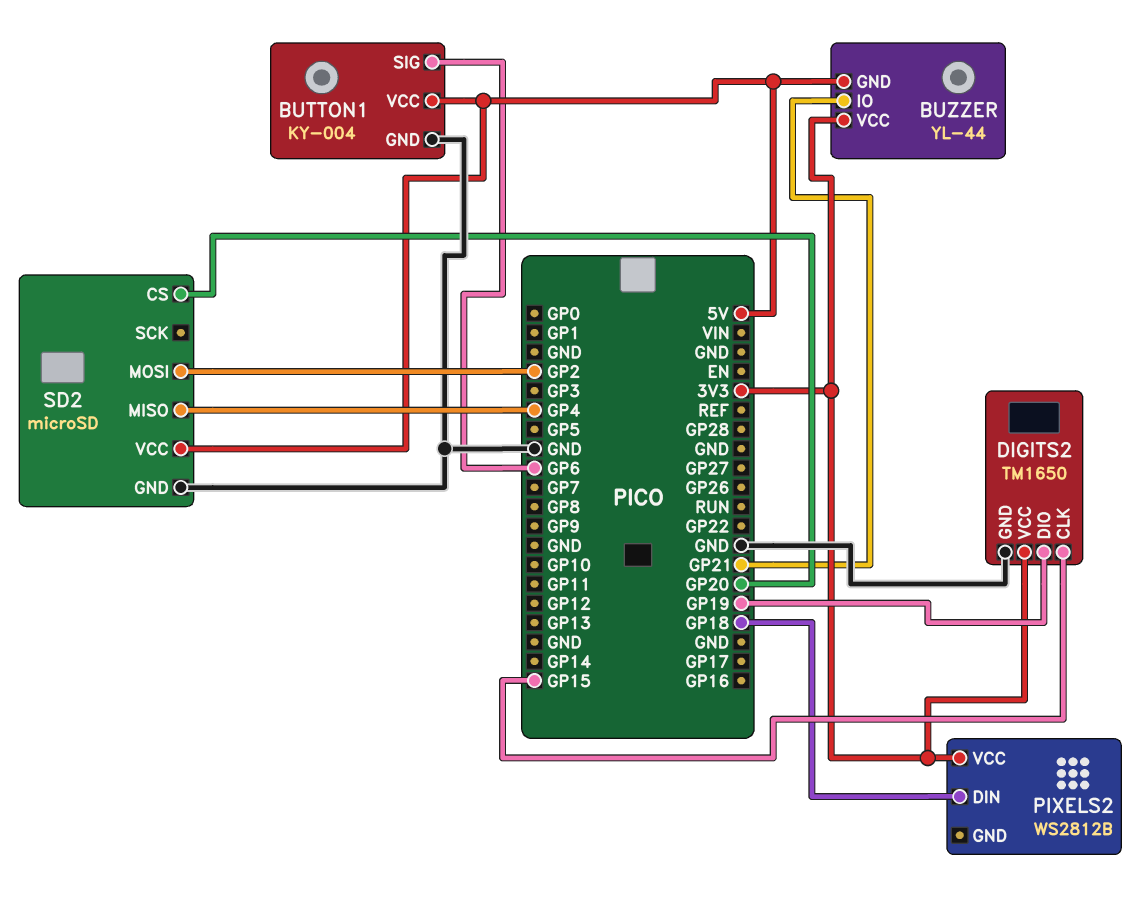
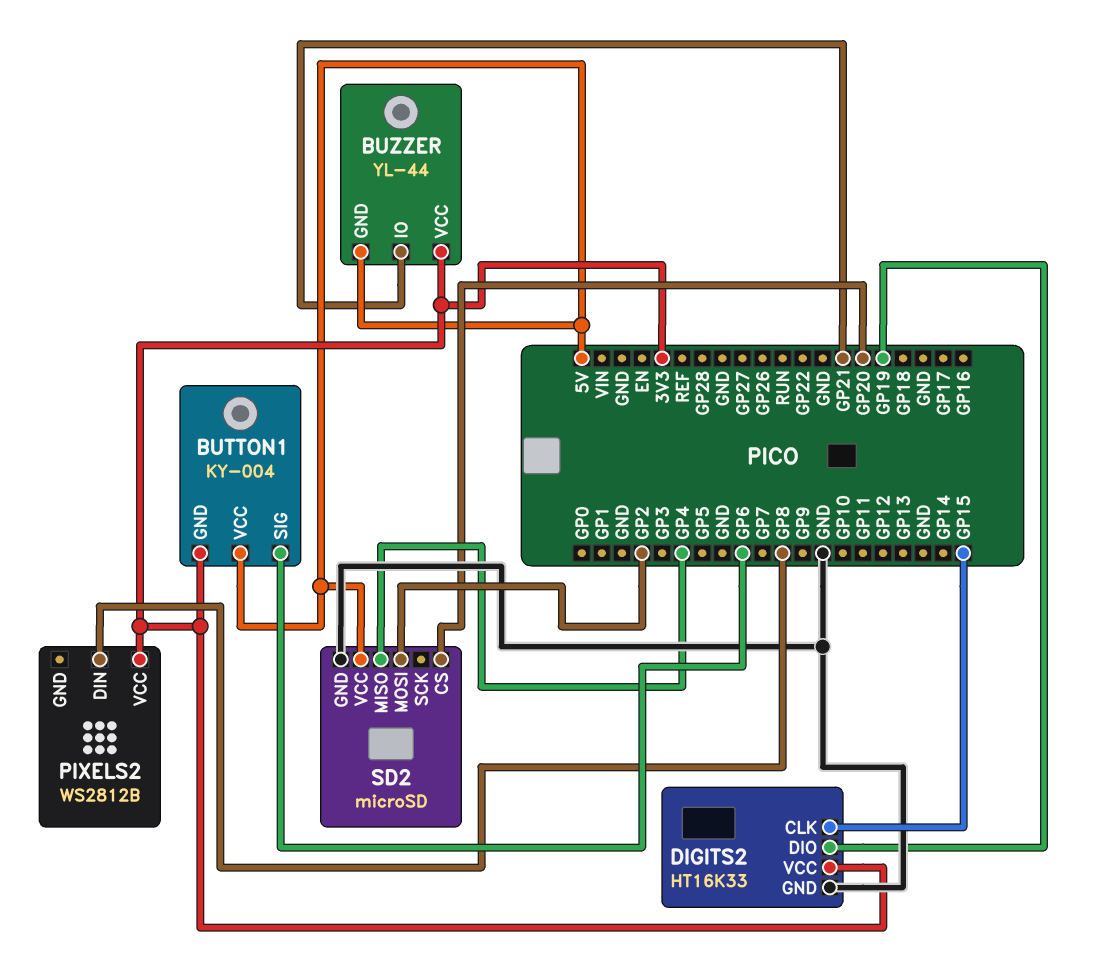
BUTTON1 pin GND: GND -> 3V3
DIGITS2: TM1650 -> HT16K33
PIXELS2 pin DIN: GP18 -> GP8

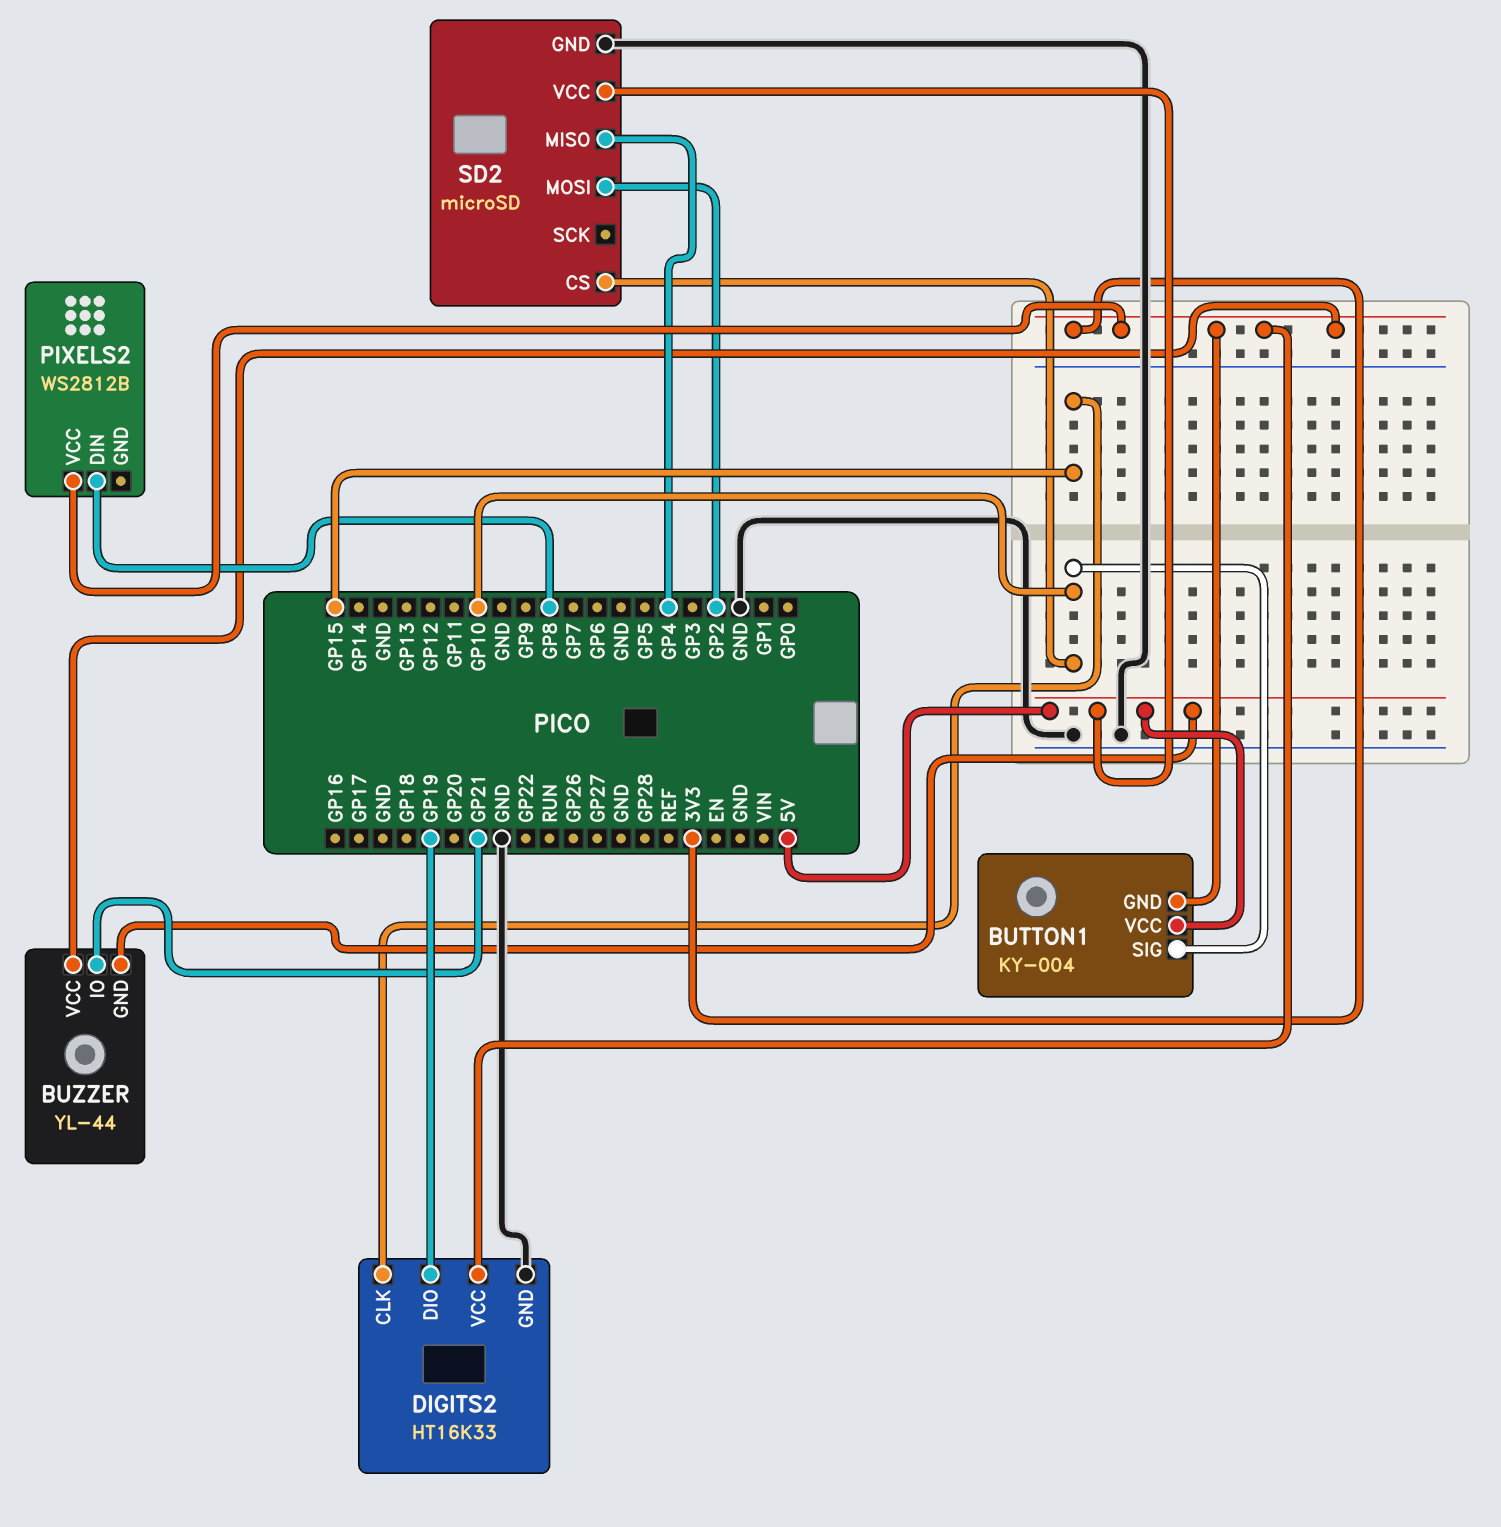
BUTTON1 pin SIG: GP6 -> GP10
SD2 pin CS: GP20 -> GP10

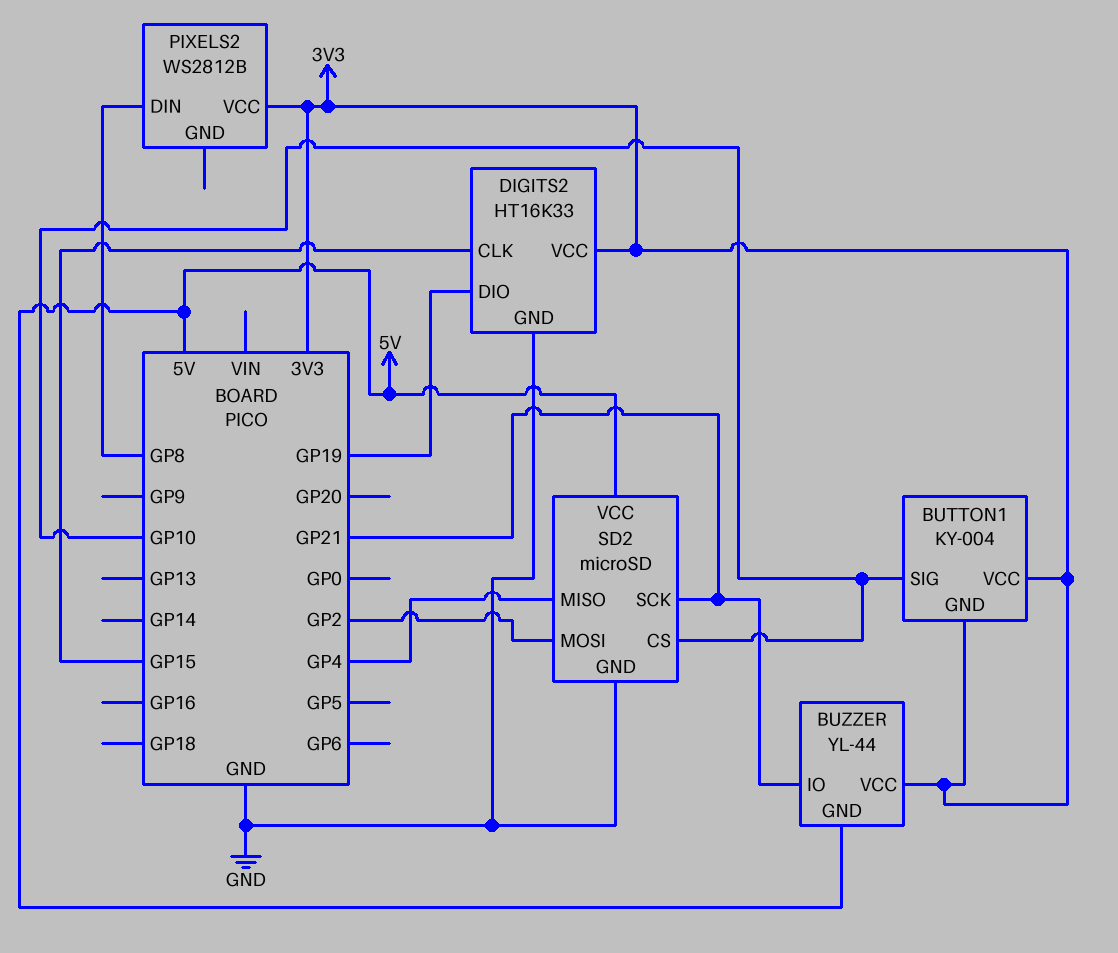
BUTTON1 pin VCC: 5V -> 3V3
SD2 pin SCK: none -> GP21

